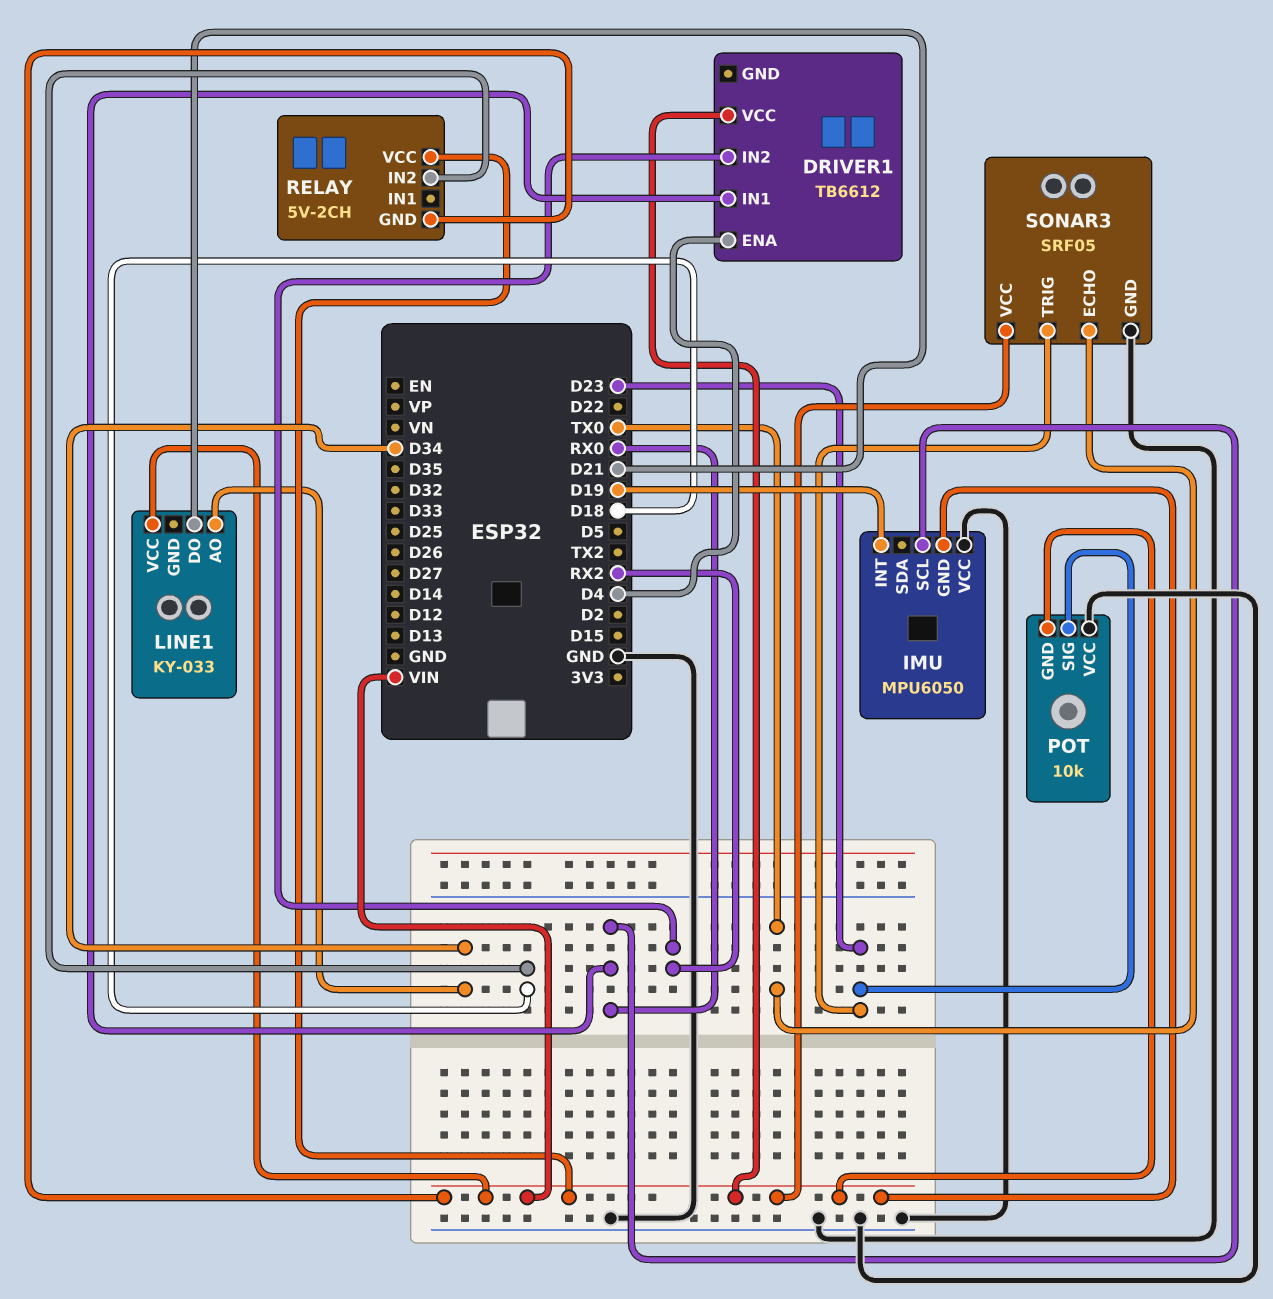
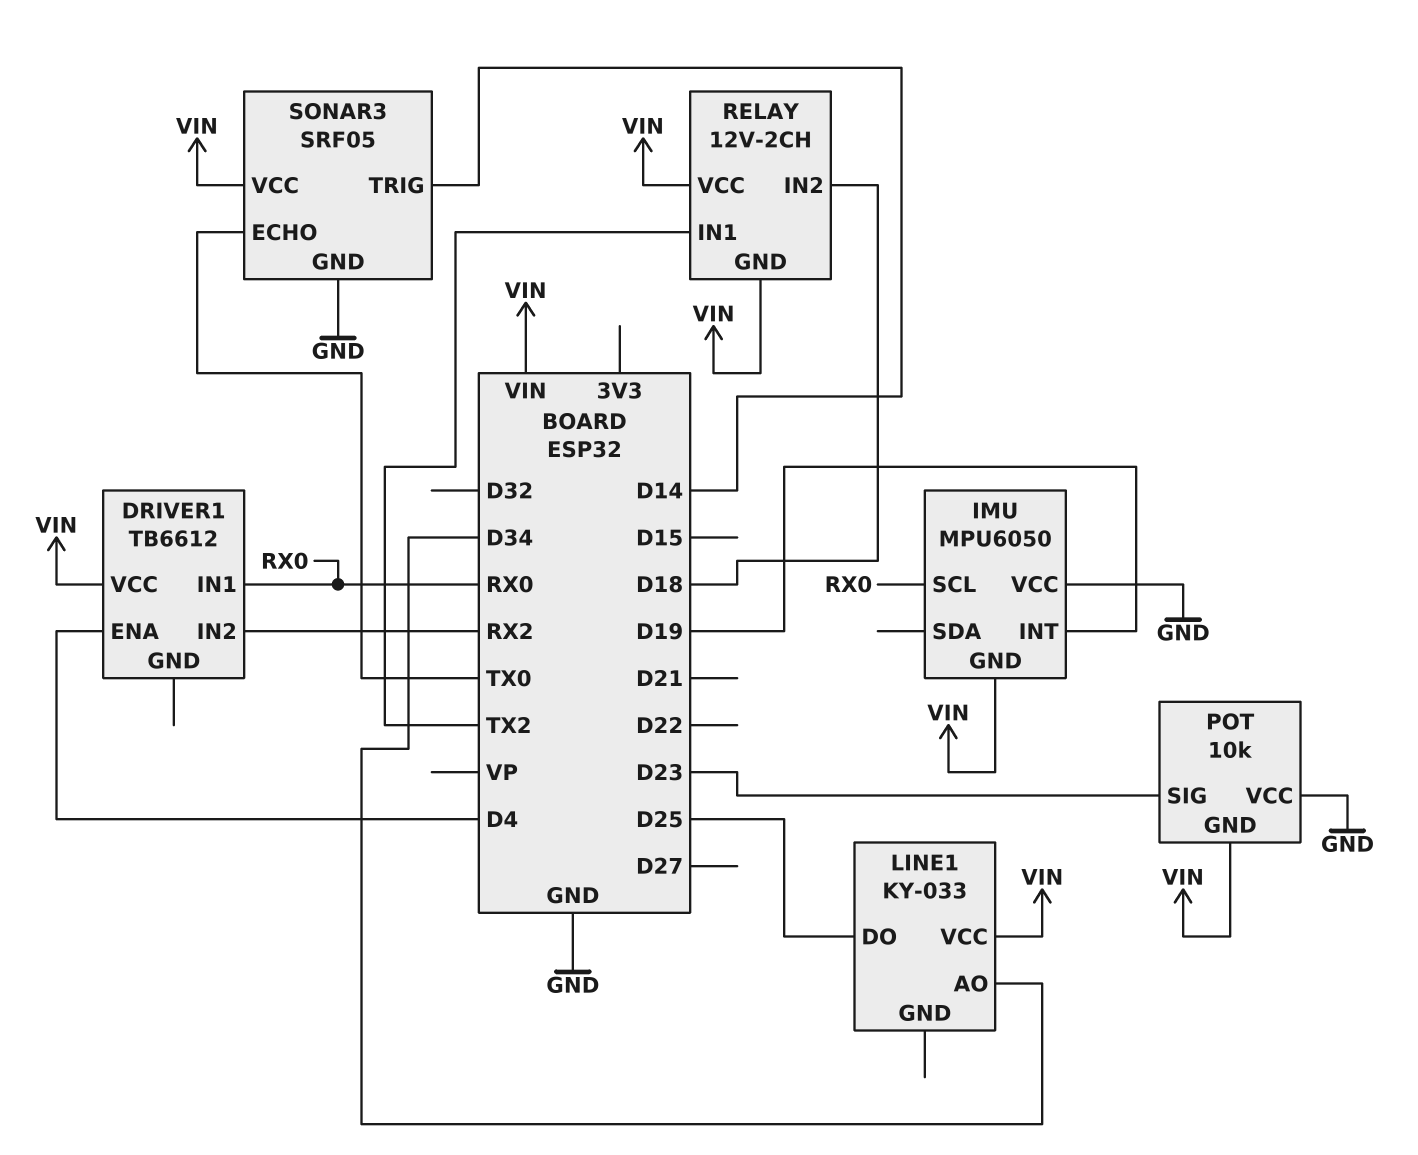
LINE1 pin DO: D21 -> D25
RELAY: 5V-2CH -> 12V-2CH
RELAY pin IN1: none -> TX2
SONAR3 pin TRIG: D23 -> D14

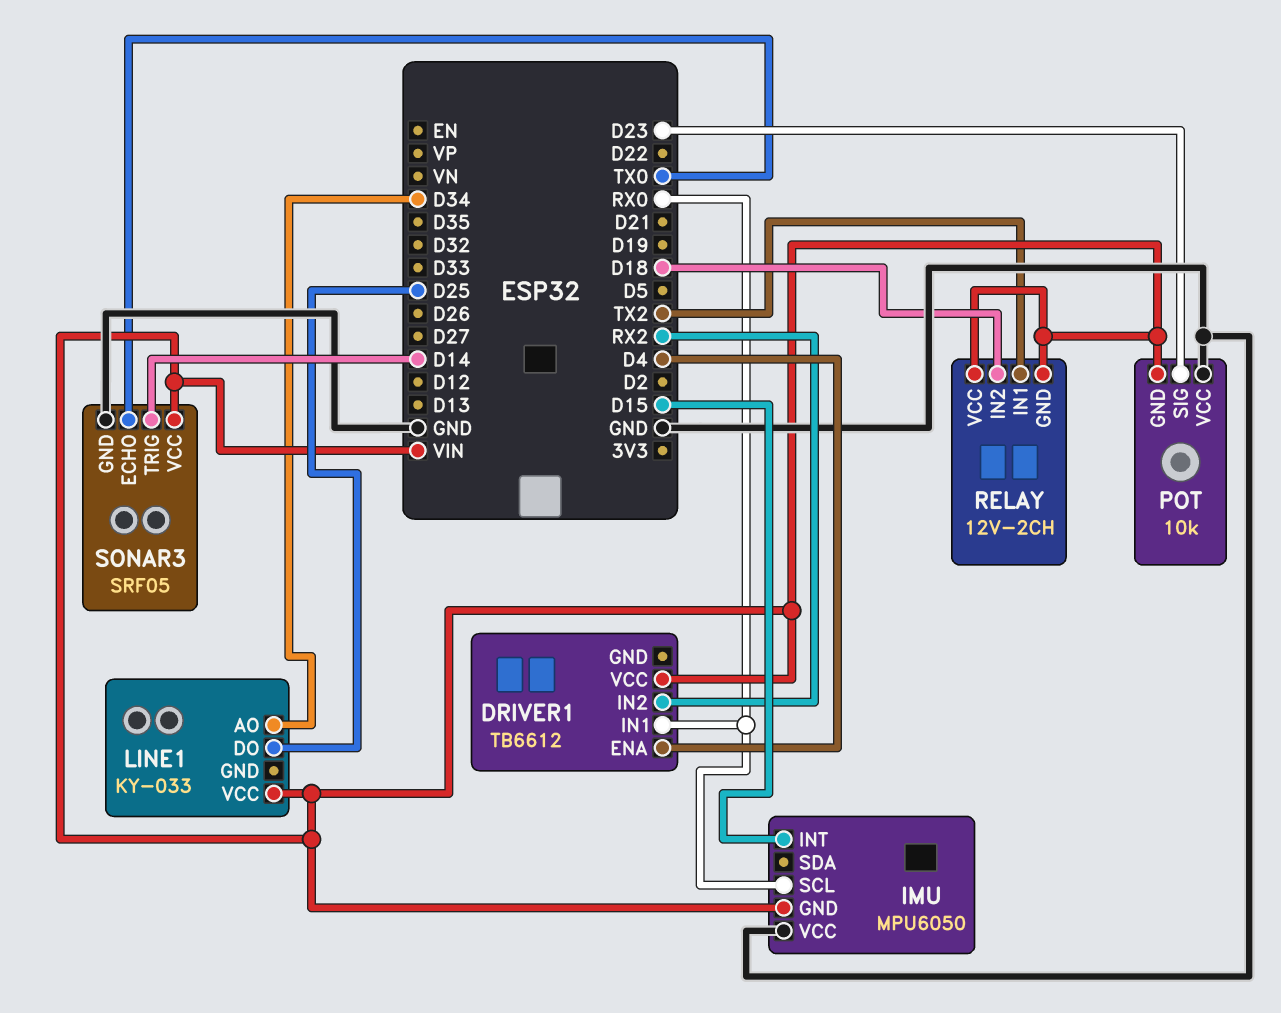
IMU pin INT: D19 -> D15

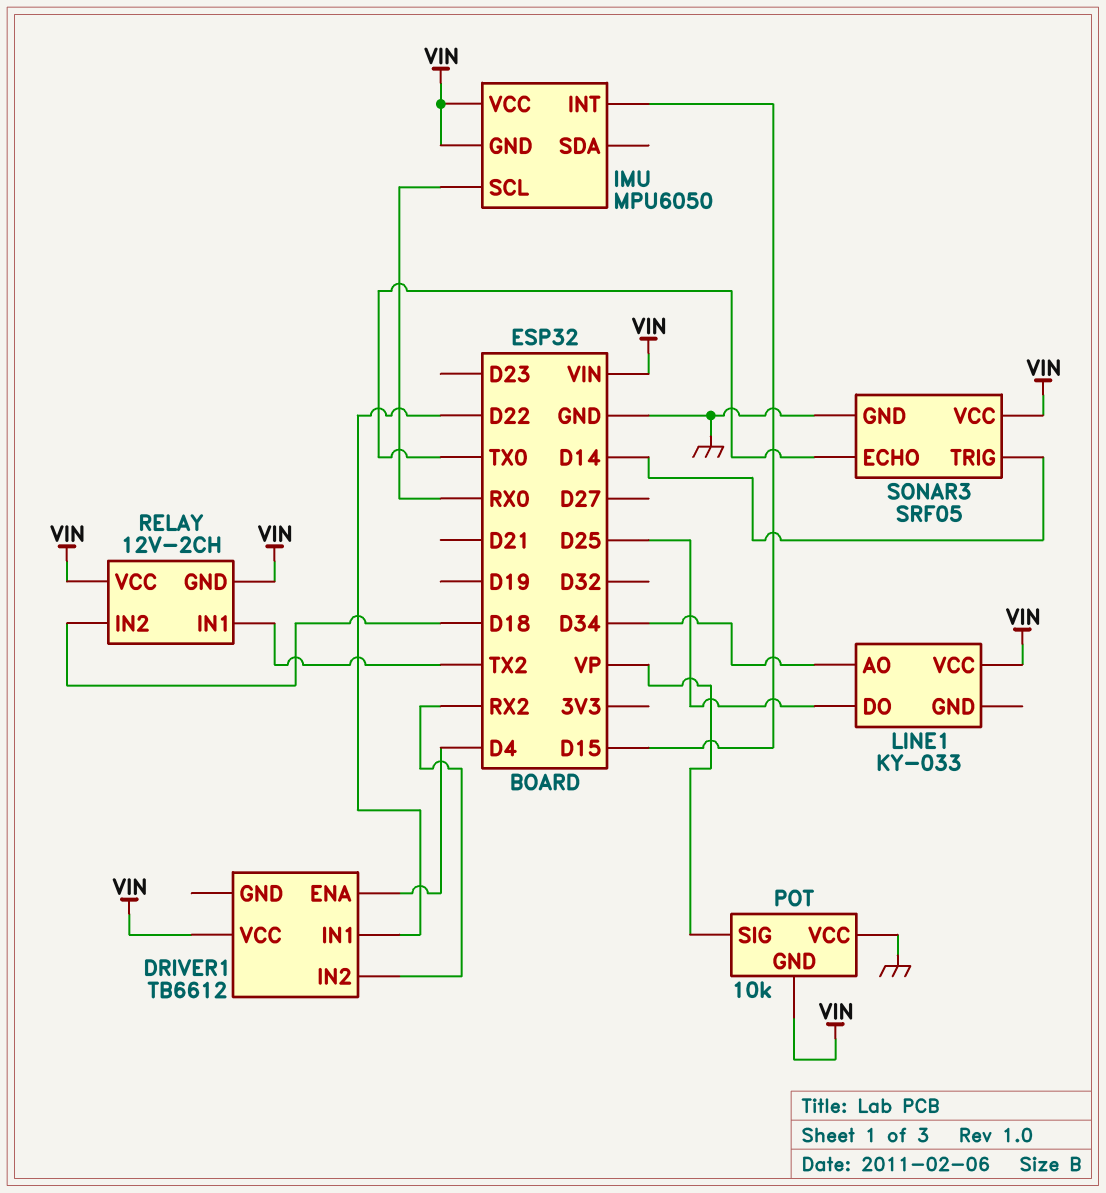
DRIVER1 pin IN1: RX0 -> D22
IMU pin VCC: GND -> VIN
POT pin SIG: D23 -> VP

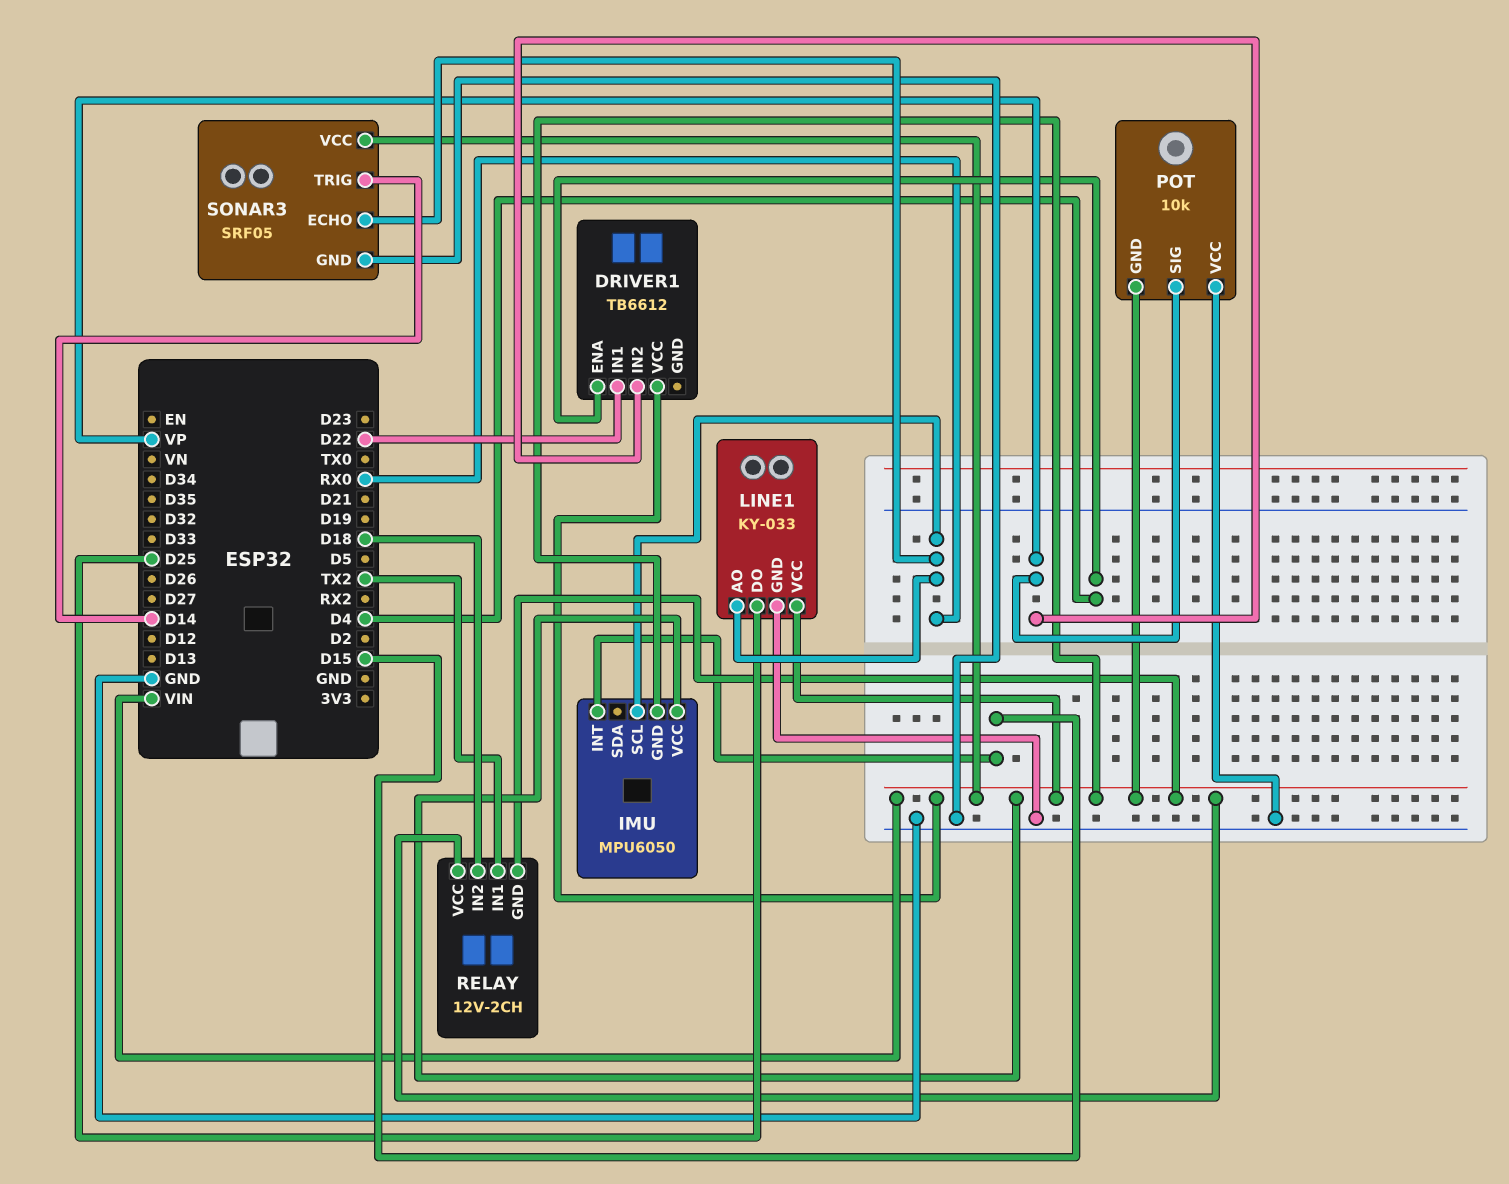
DRIVER1 pin IN2: RX2 -> VP
LINE1 pin AO: D34 -> RX0
LINE1 pin GND: none -> GND
SONAR3 pin ECHO: TX0 -> RX0

